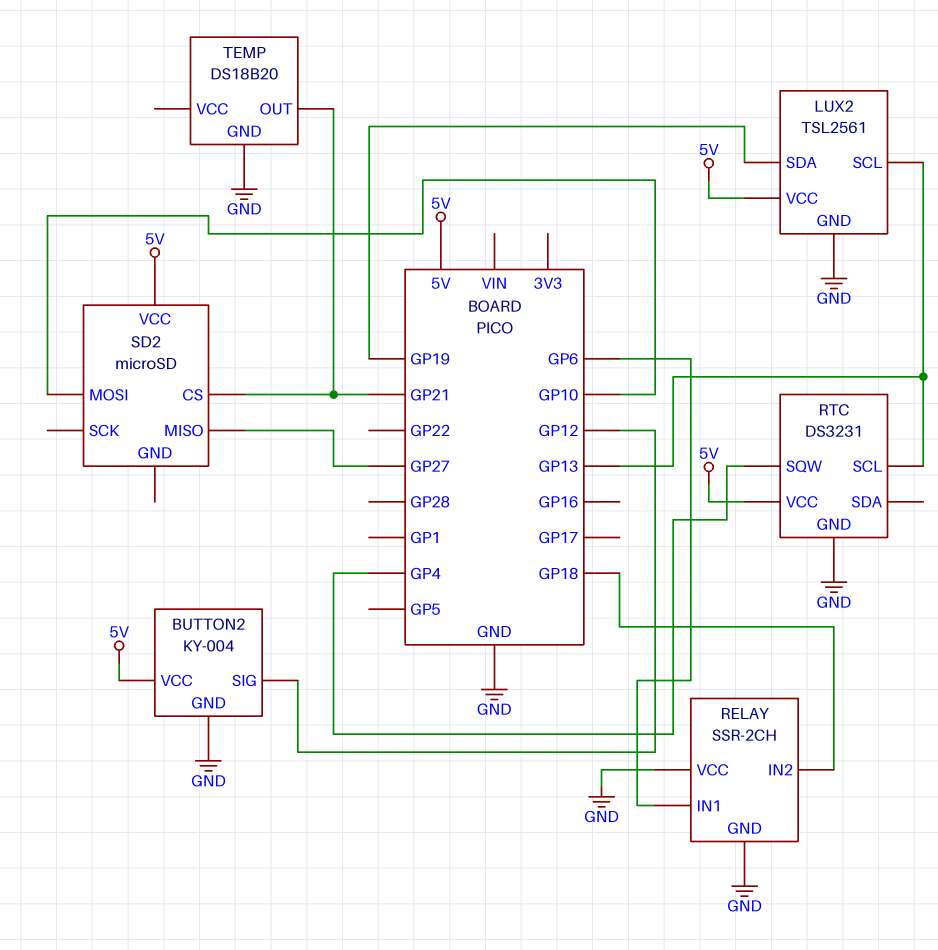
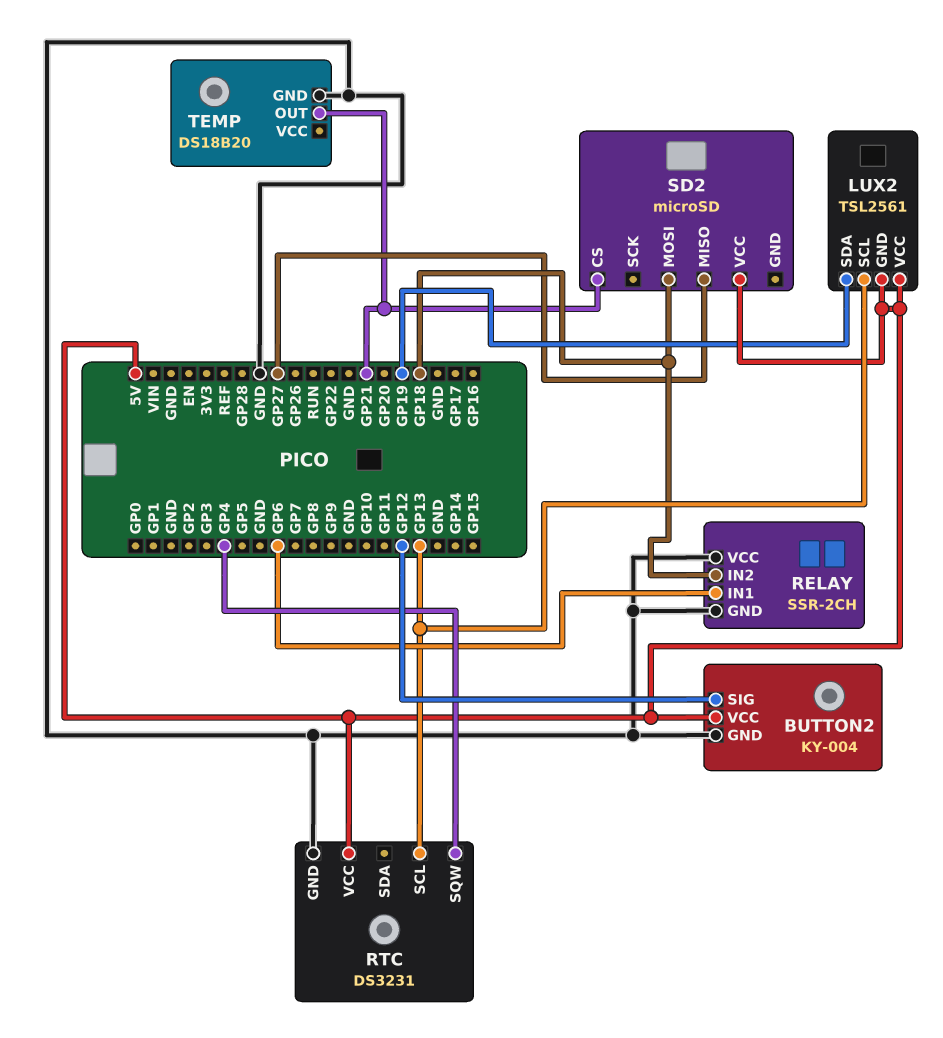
LUX2 pin GND: GND -> 5V
SD2 pin MOSI: GP10 -> GP18

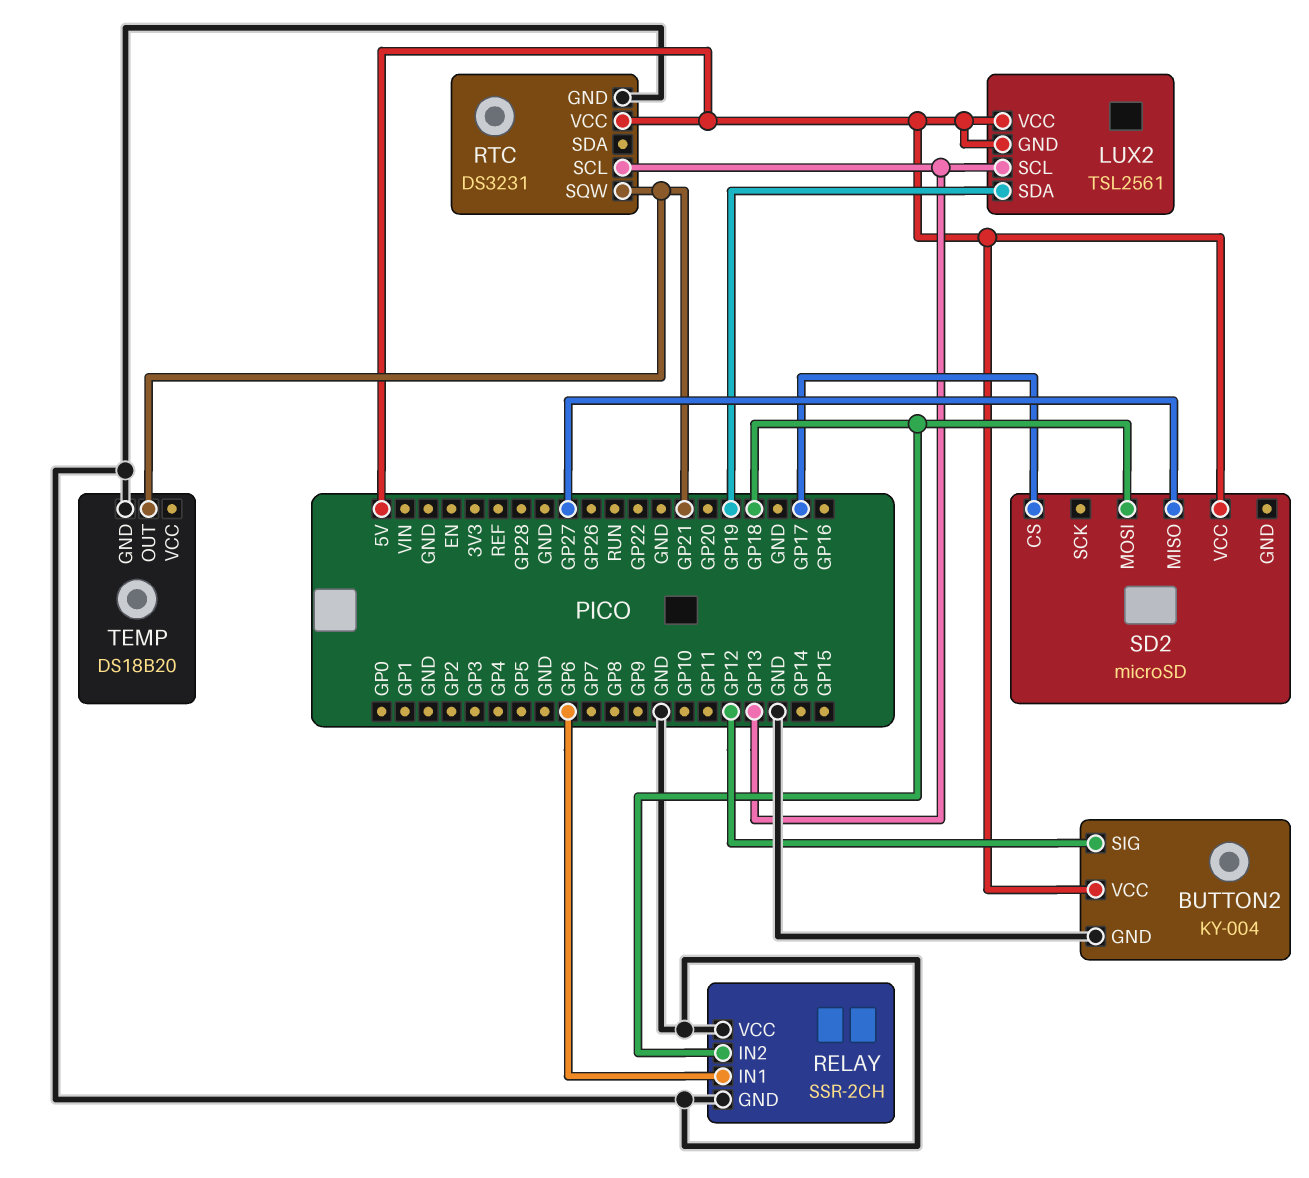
RTC pin SQW: GP4 -> GP21
SD2 pin CS: GP21 -> GP17

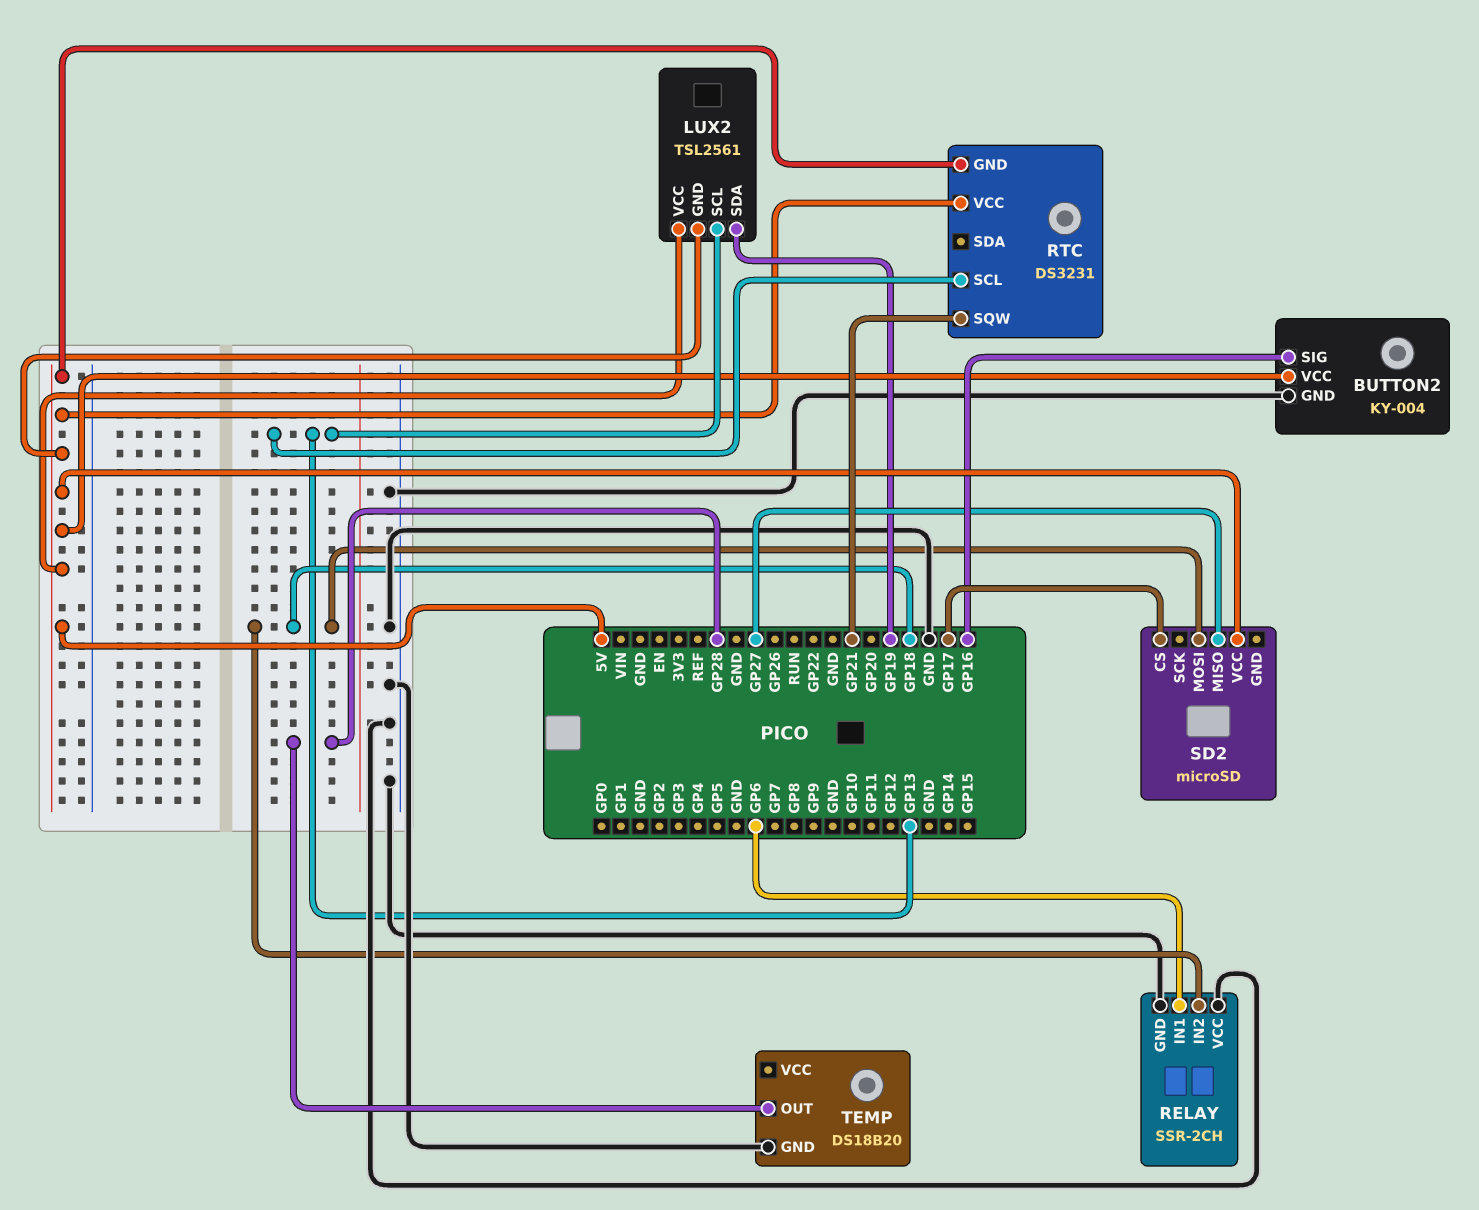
BUTTON2 pin SIG: GP12 -> GP16
RTC pin GND: GND -> 5V
TEMP pin OUT: GP21 -> GP28

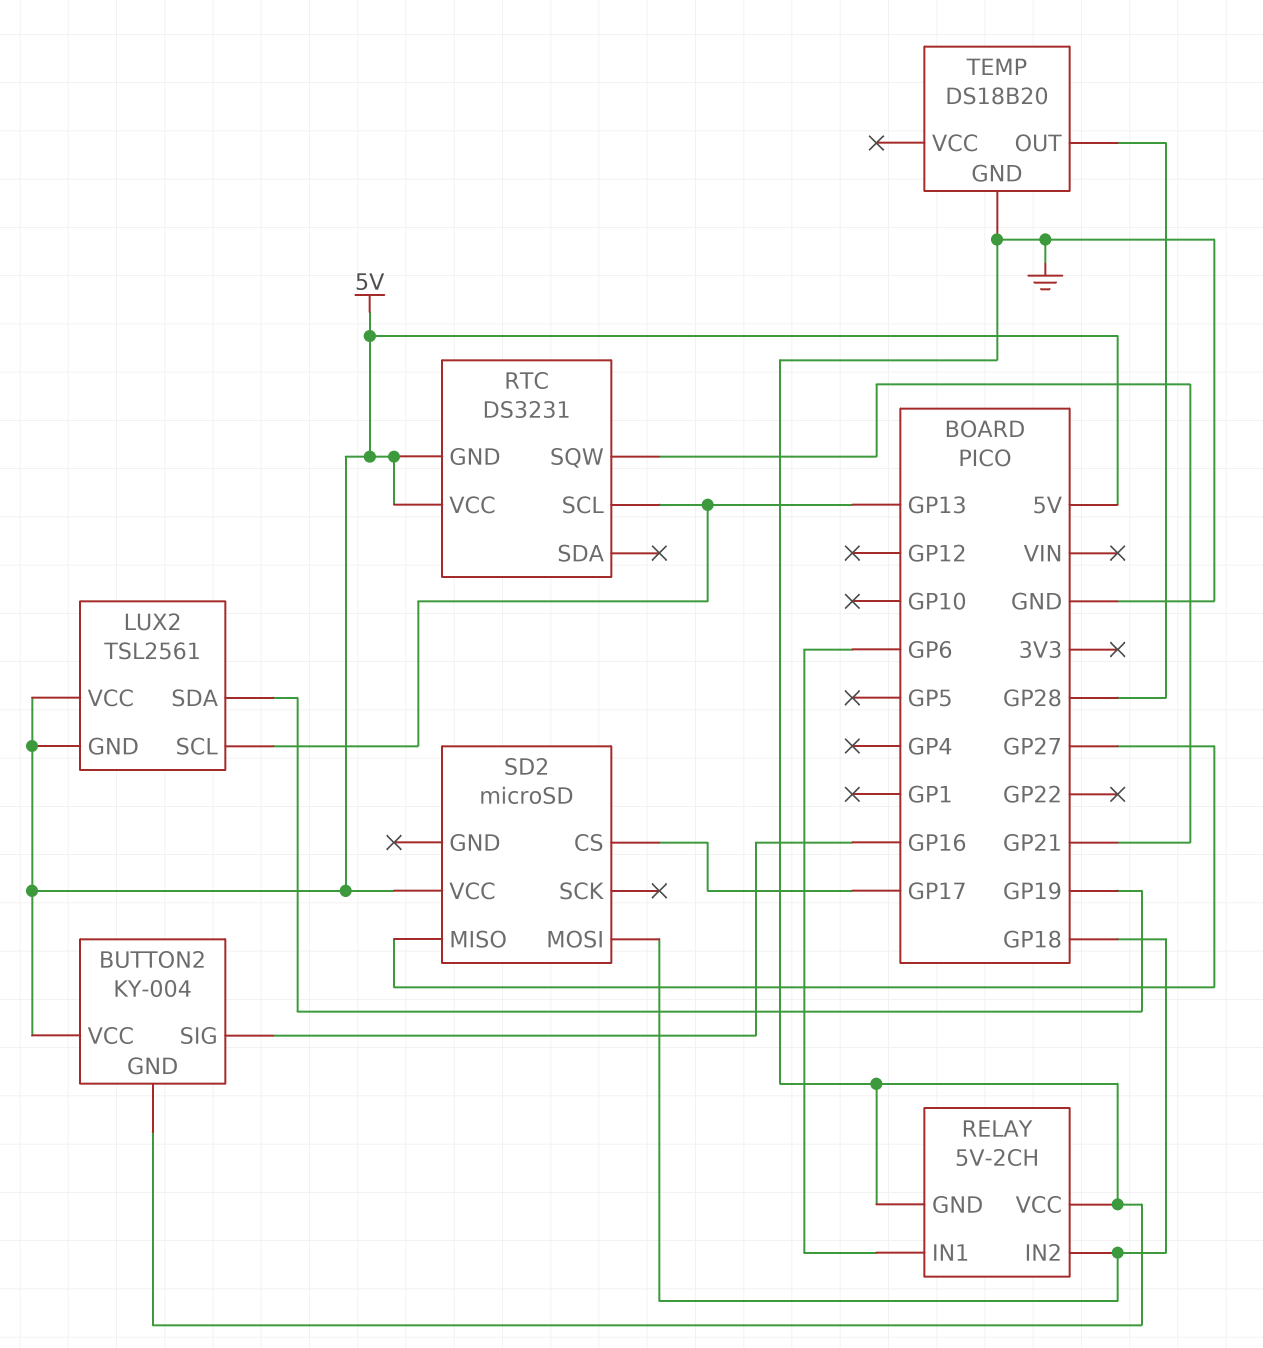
RELAY: SSR-2CH -> 5V-2CH

